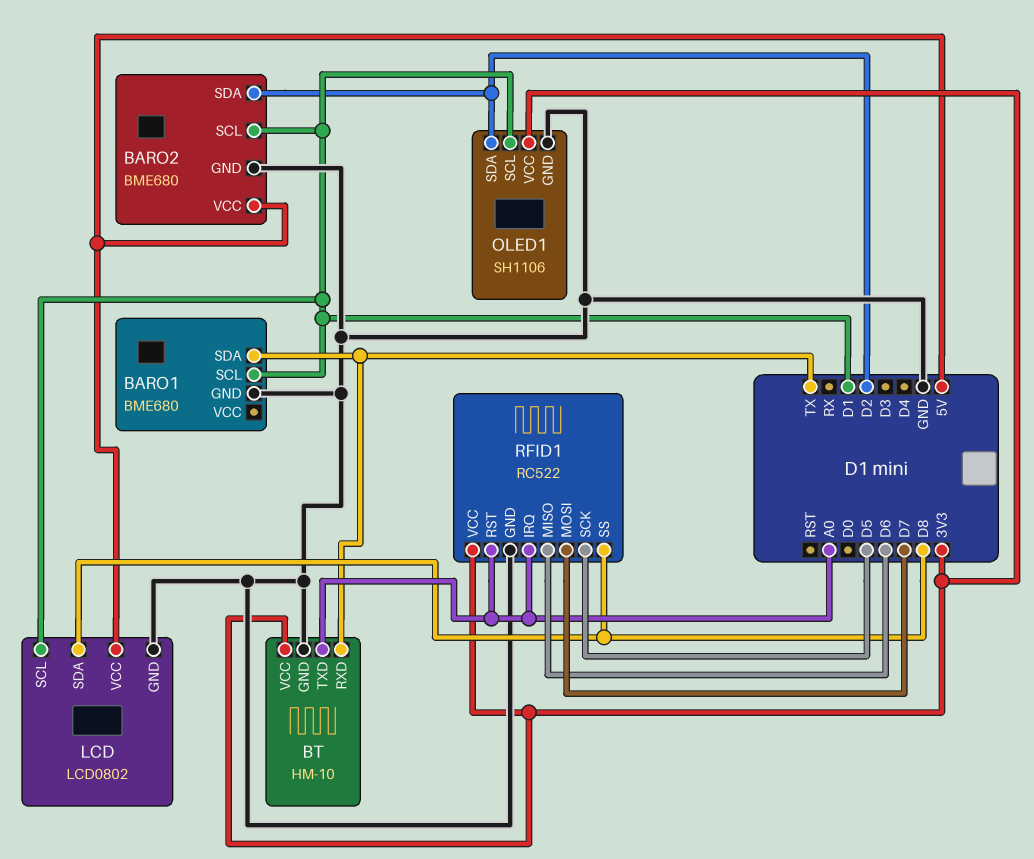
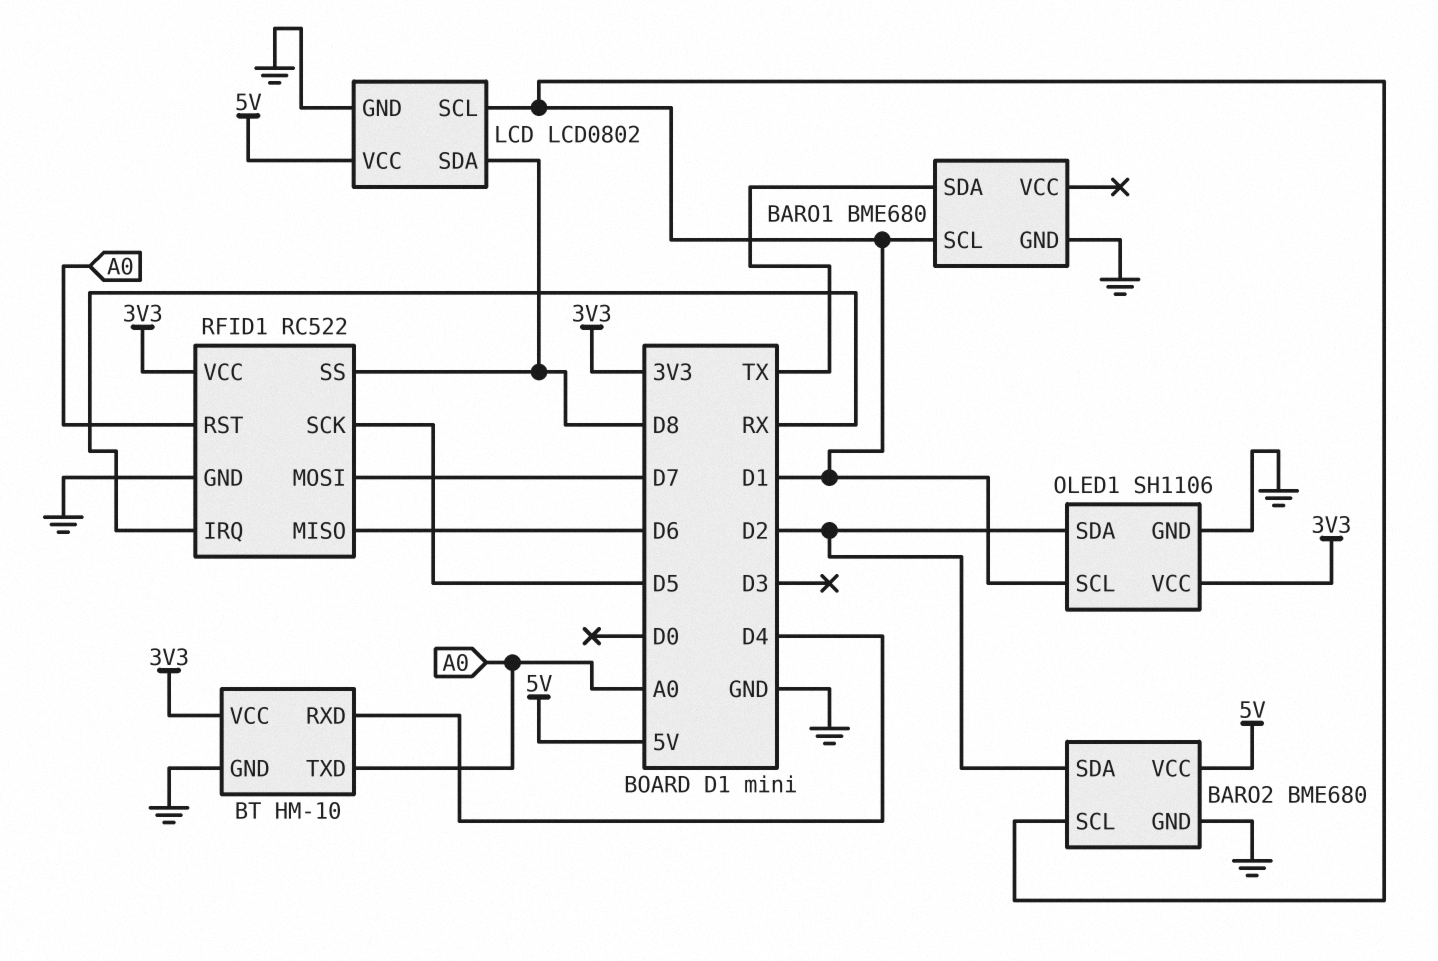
BT pin RXD: TX -> D4
RFID1 pin IRQ: A0 -> RX

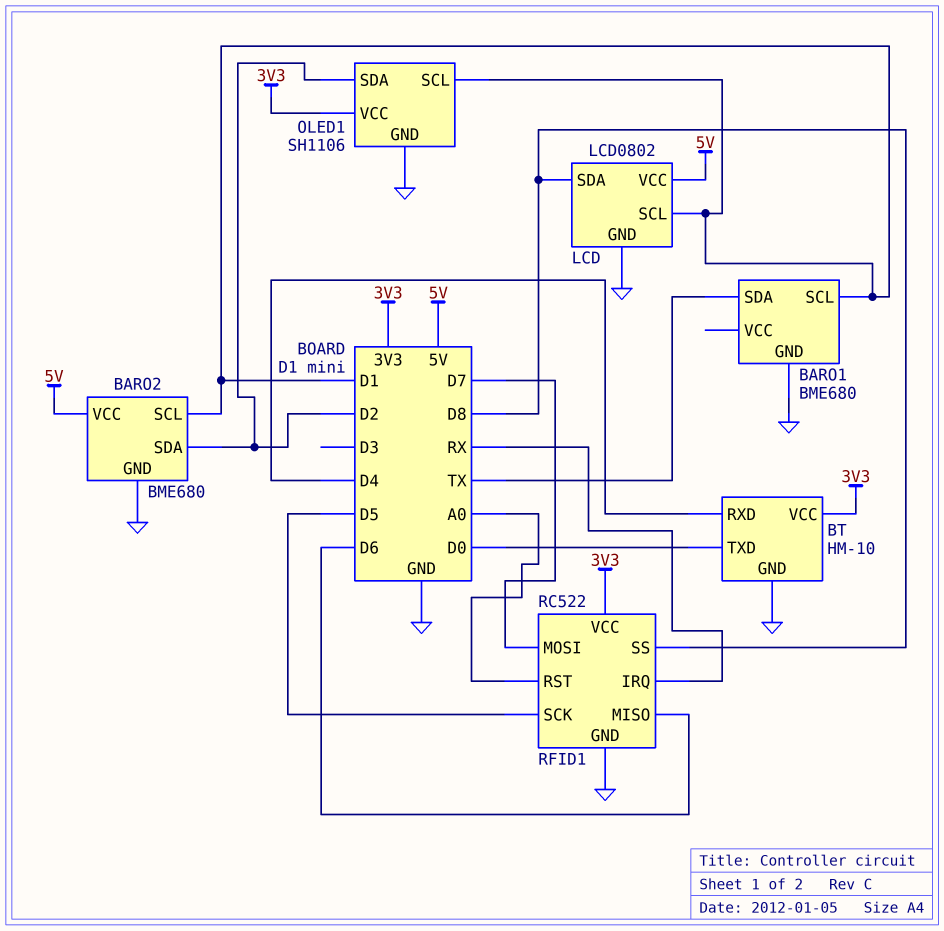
BT pin TXD: A0 -> D0

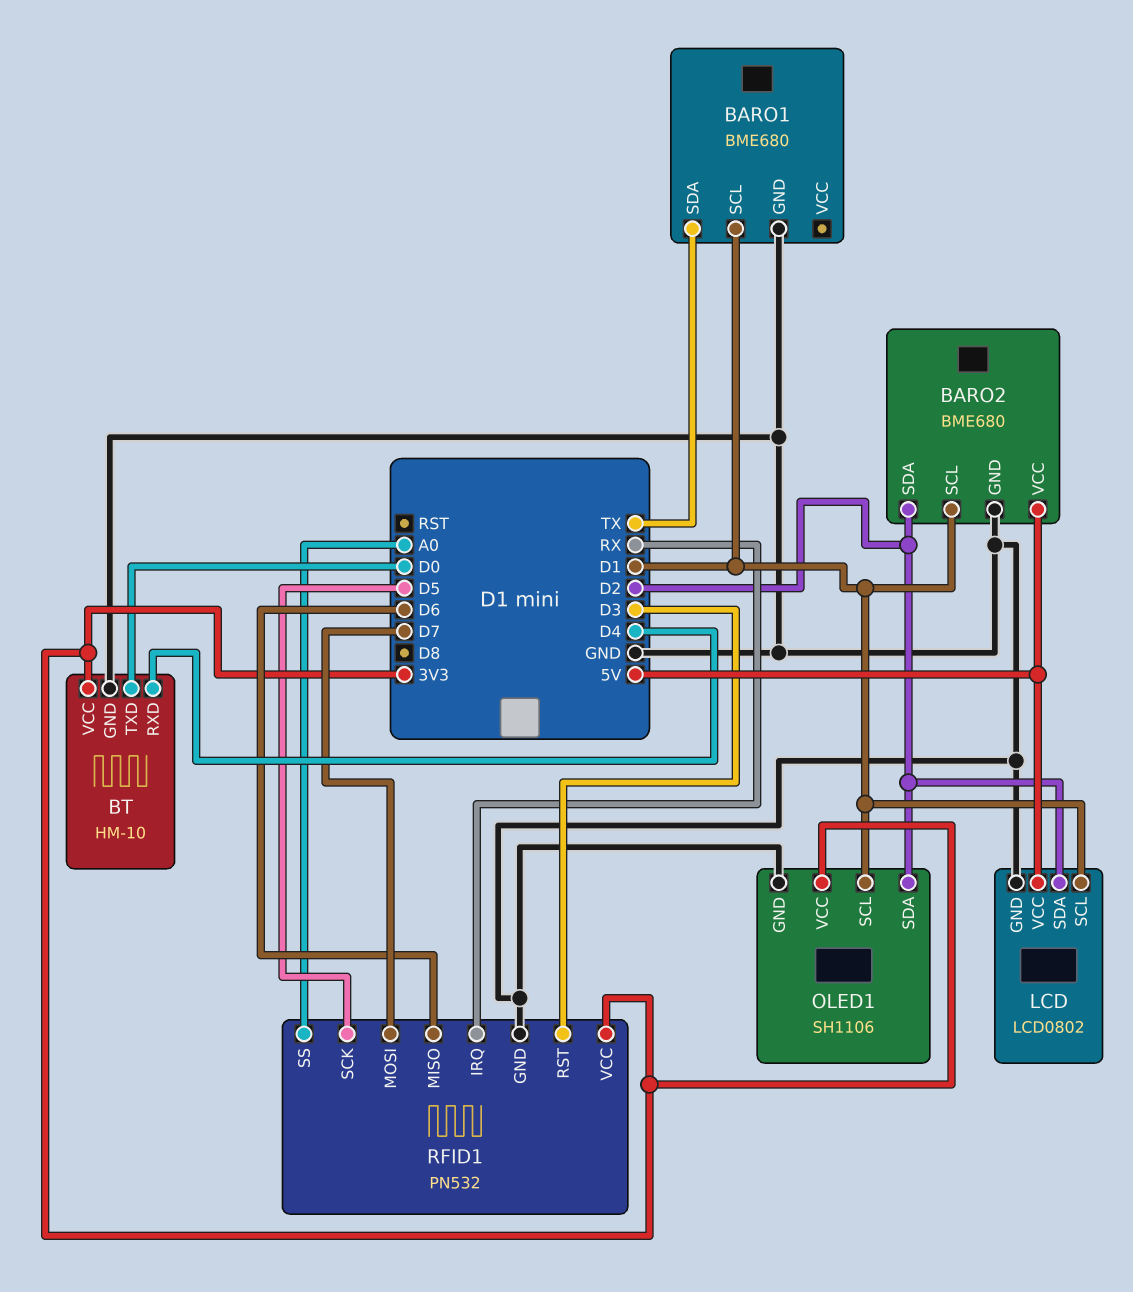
LCD pin SDA: D8 -> D2
RFID1: RC522 -> PN532
RFID1 pin RST: A0 -> D3
RFID1 pin SS: D8 -> A0

